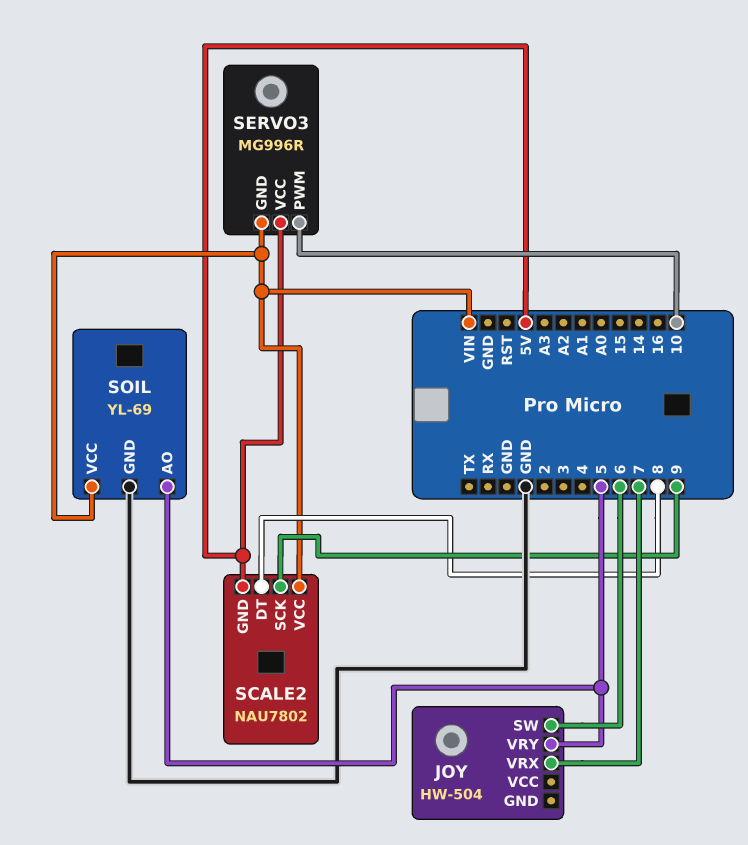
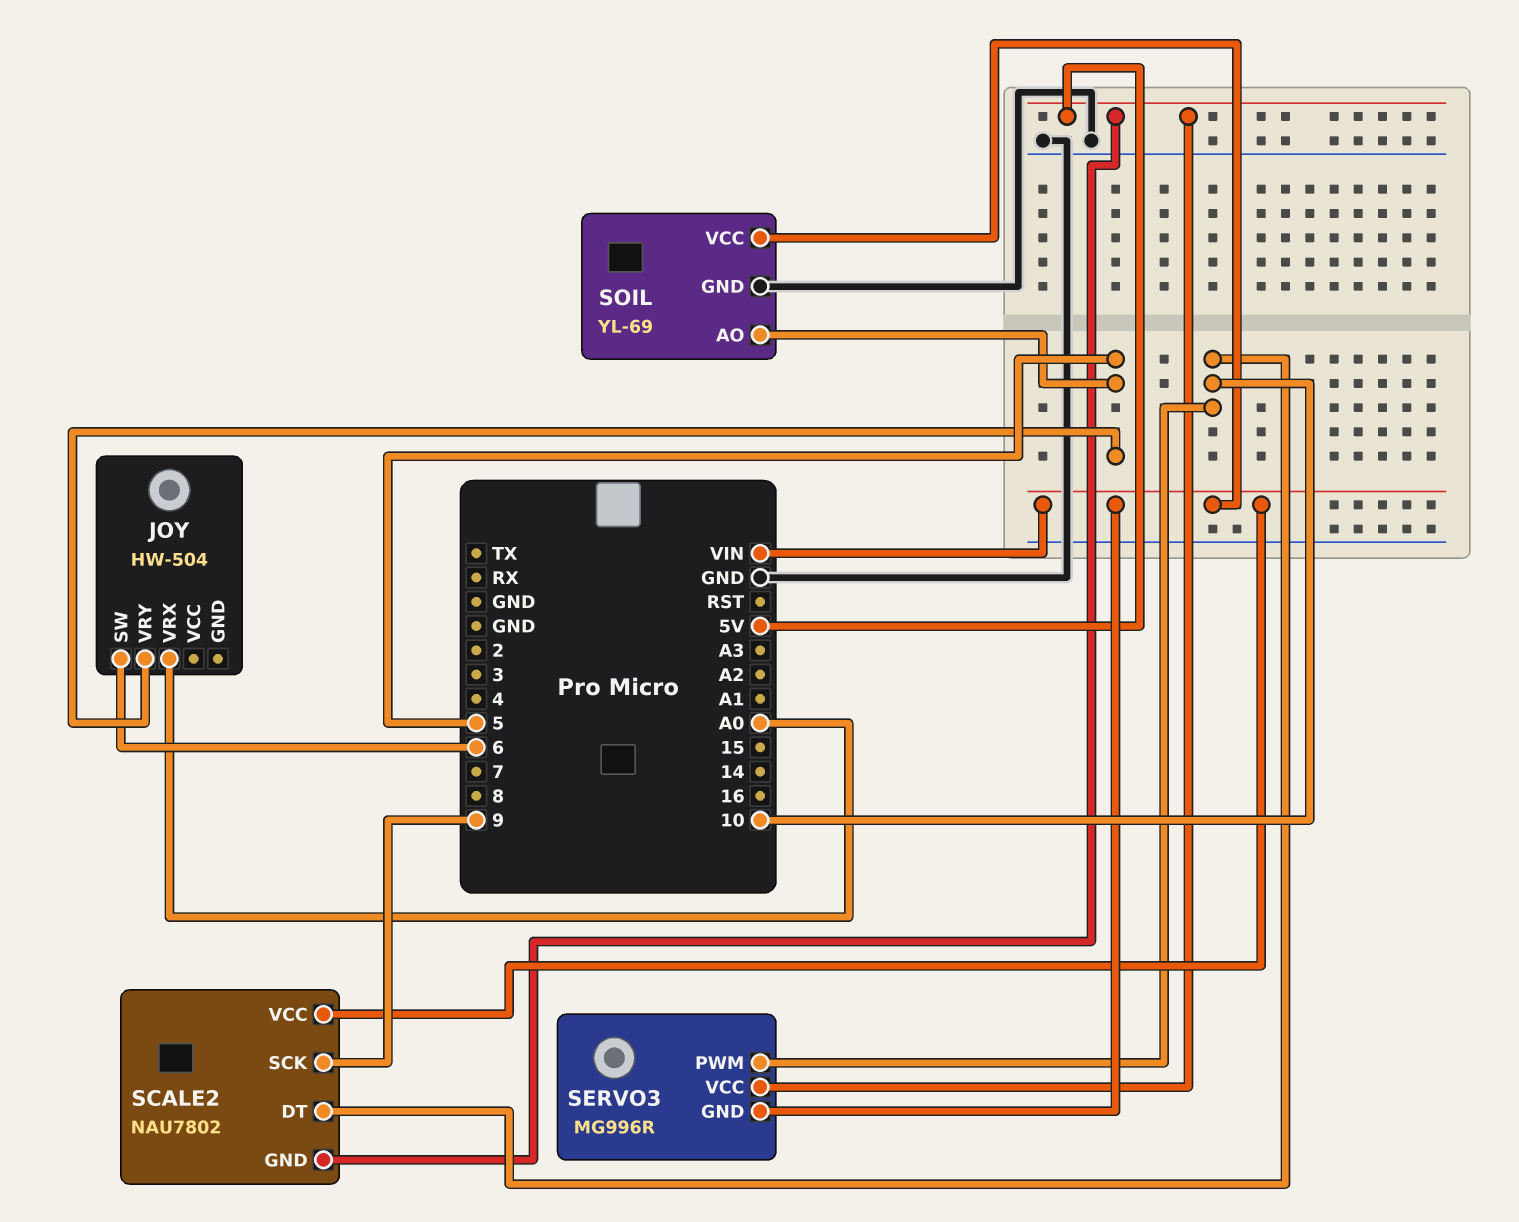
JOY pin VRX: 7 -> A0
SCALE2 pin DT: 8 -> 10

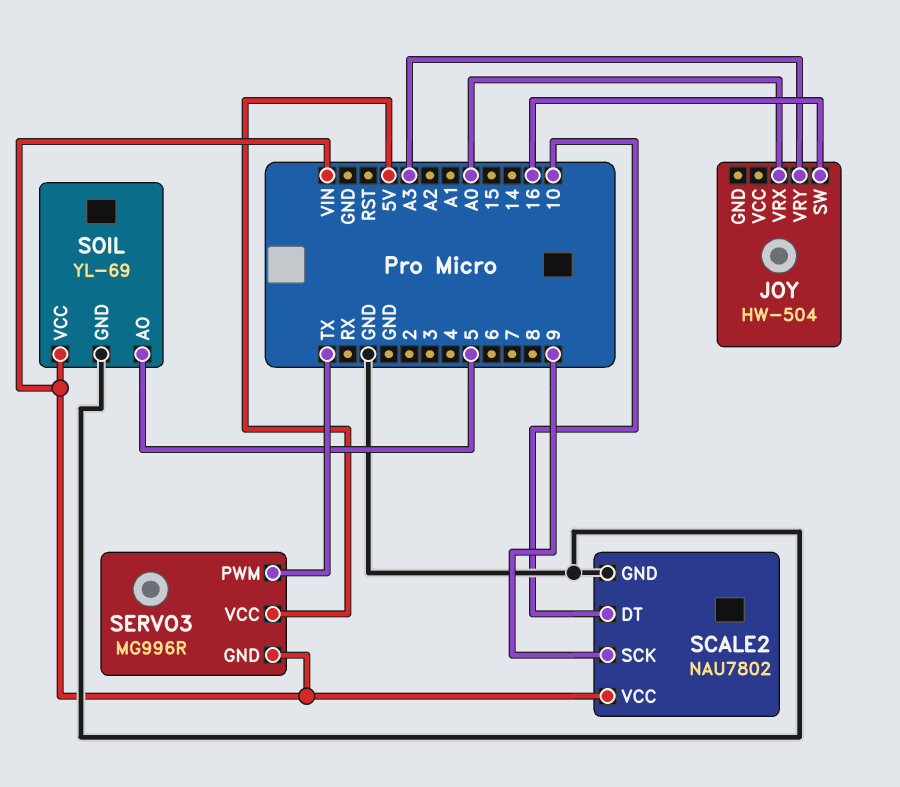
JOY pin SW: 6 -> 16
JOY pin VRY: 5 -> A3
SCALE2 pin GND: 5V -> GND
SERVO3 pin PWM: 10 -> TX

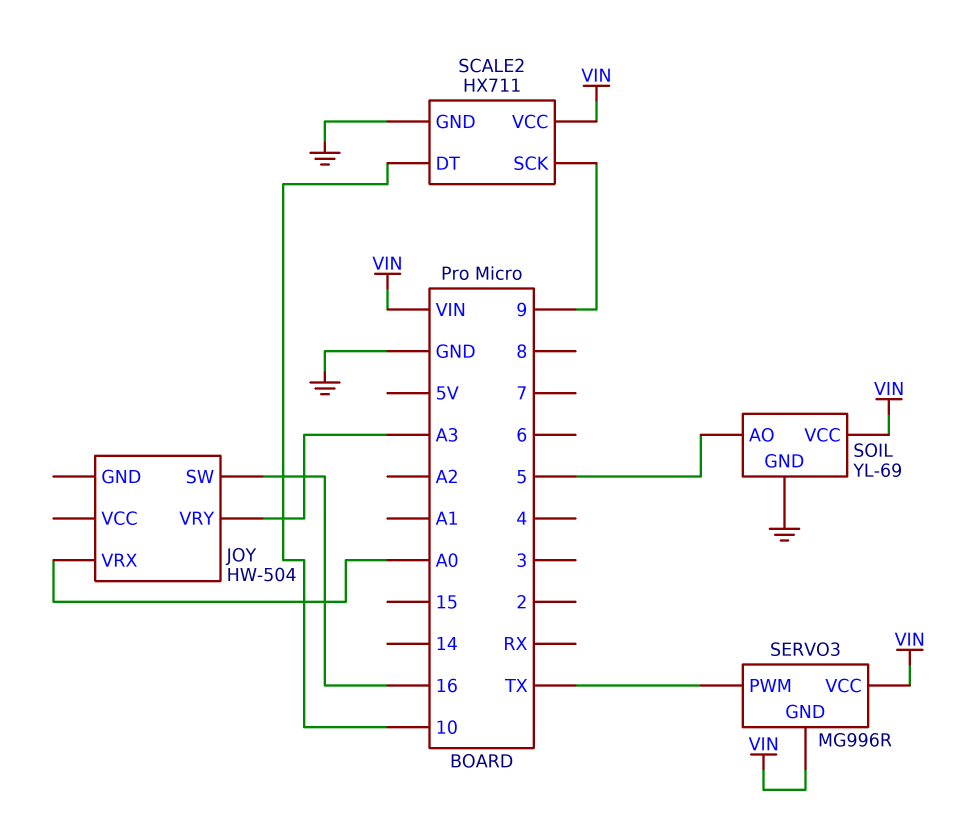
SCALE2: NAU7802 -> HX711
SERVO3 pin VCC: 5V -> VIN

